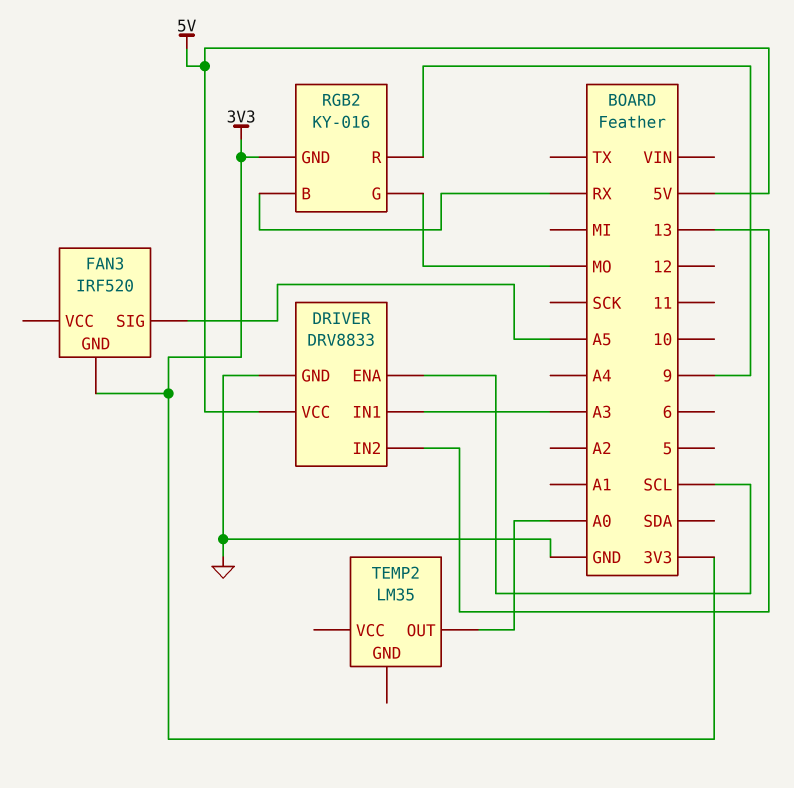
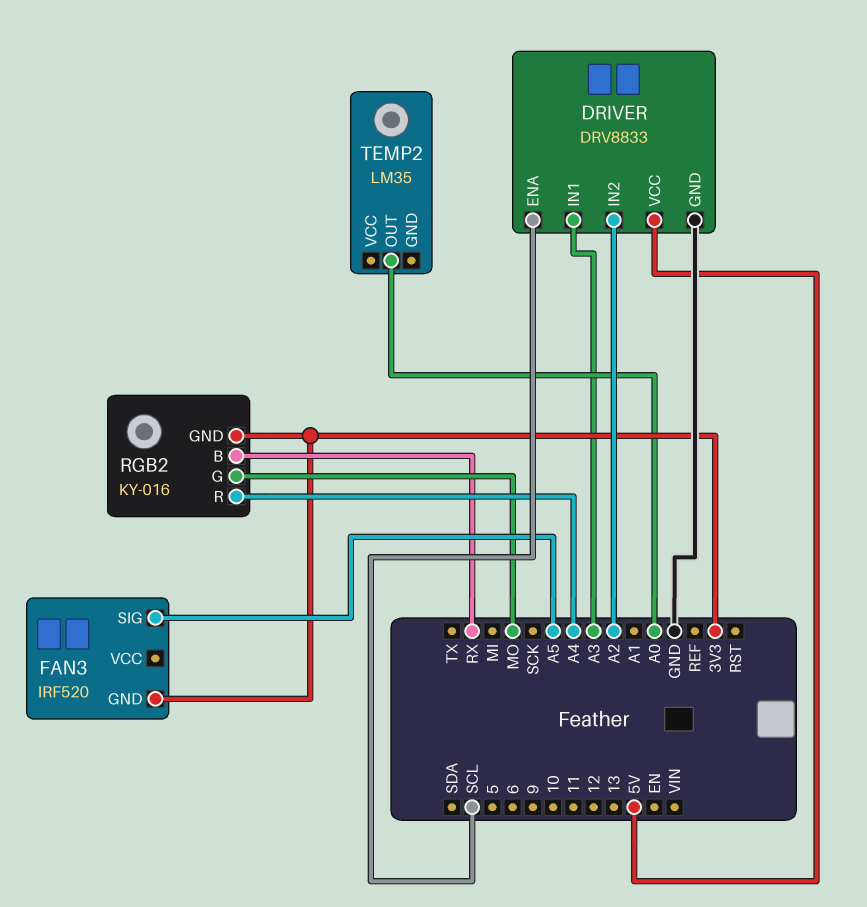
DRIVER pin IN2: 13 -> A2
RGB2 pin R: 9 -> A4

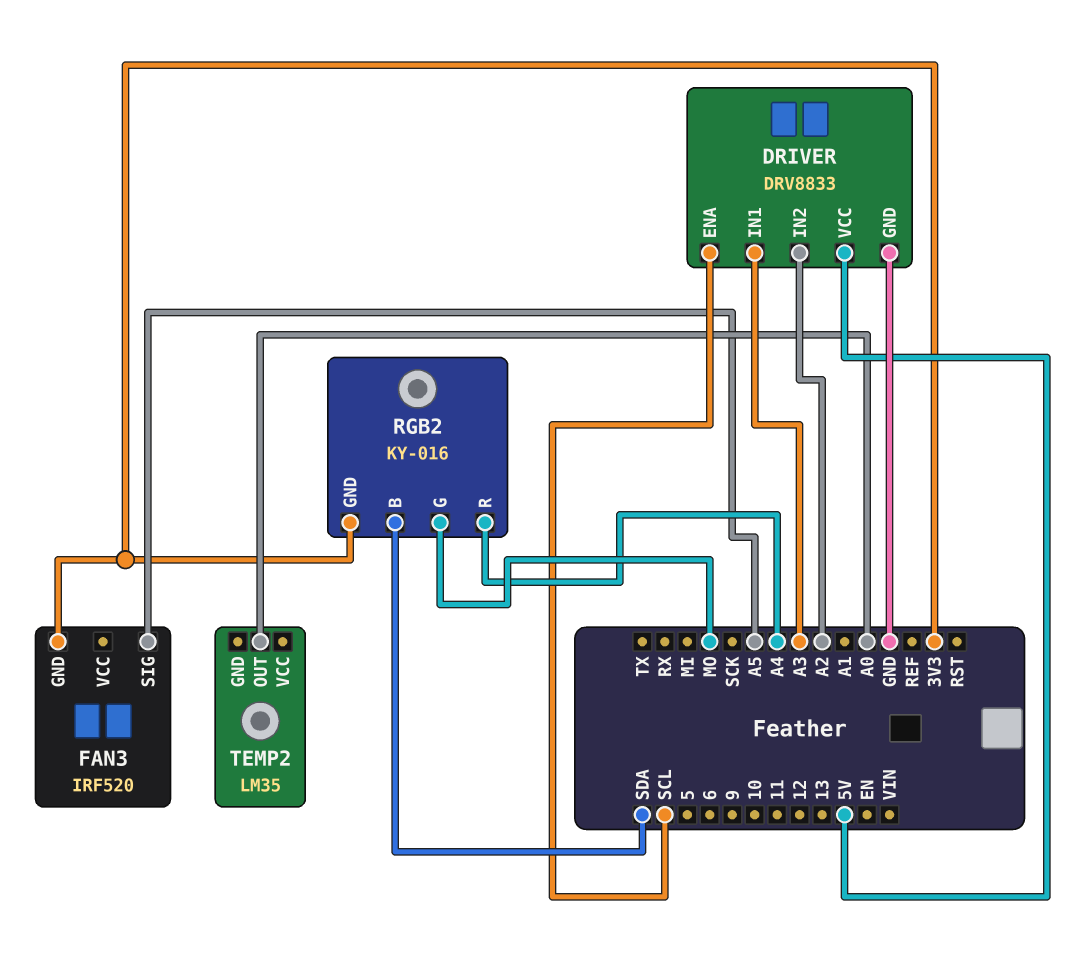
RGB2 pin B: RX -> SDA

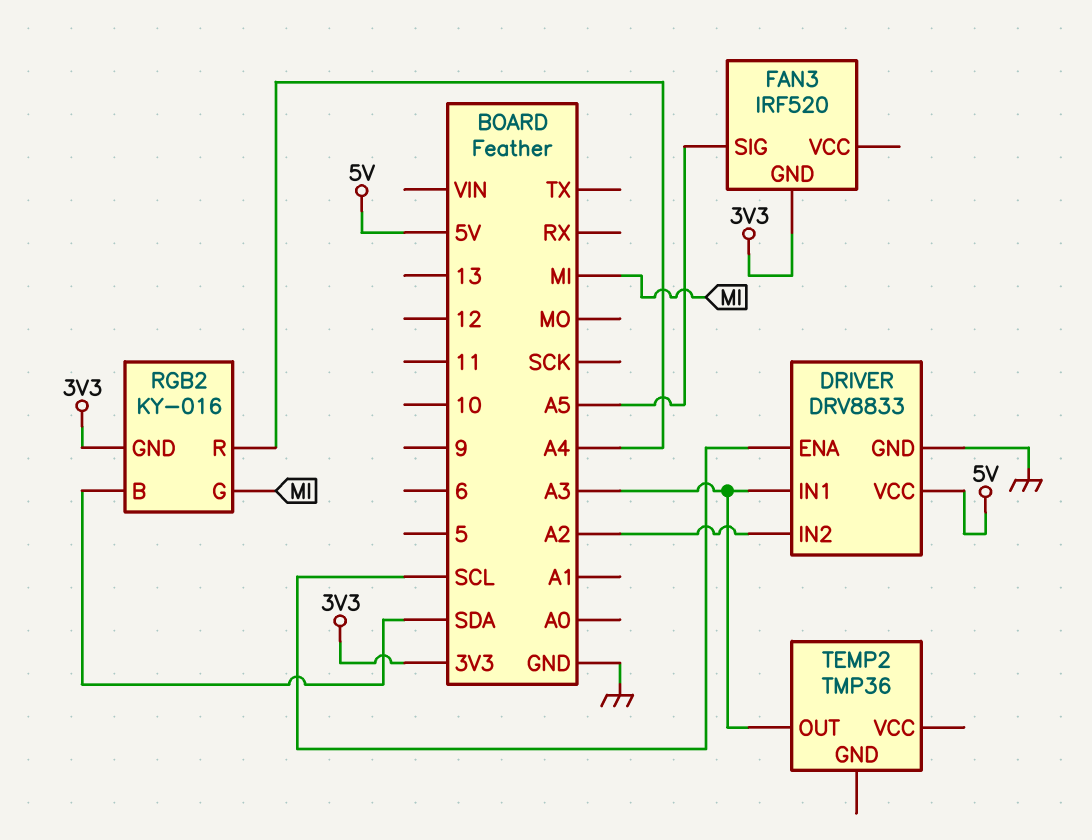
RGB2 pin G: MO -> MI
TEMP2: LM35 -> TMP36
TEMP2 pin OUT: A0 -> A3

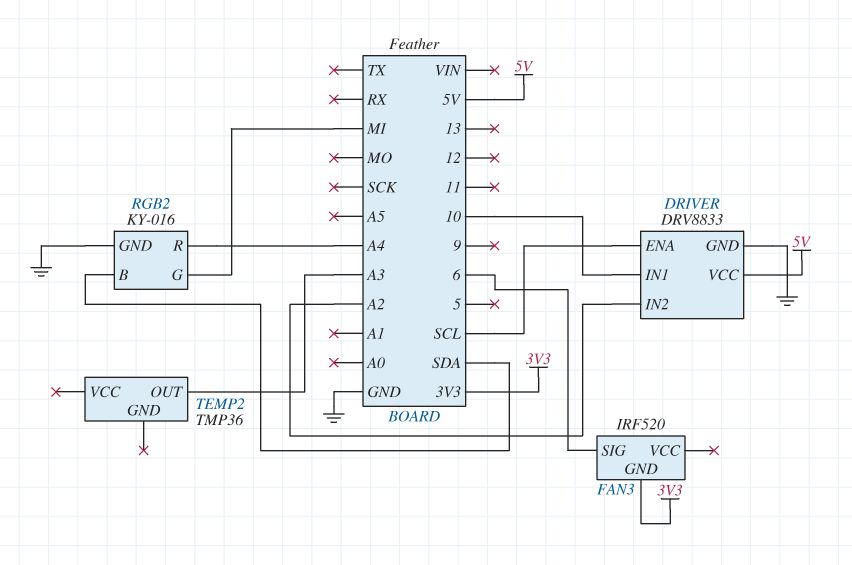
DRIVER pin IN1: A3 -> 10
FAN3 pin SIG: A5 -> 6
RGB2 pin GND: 3V3 -> GND

